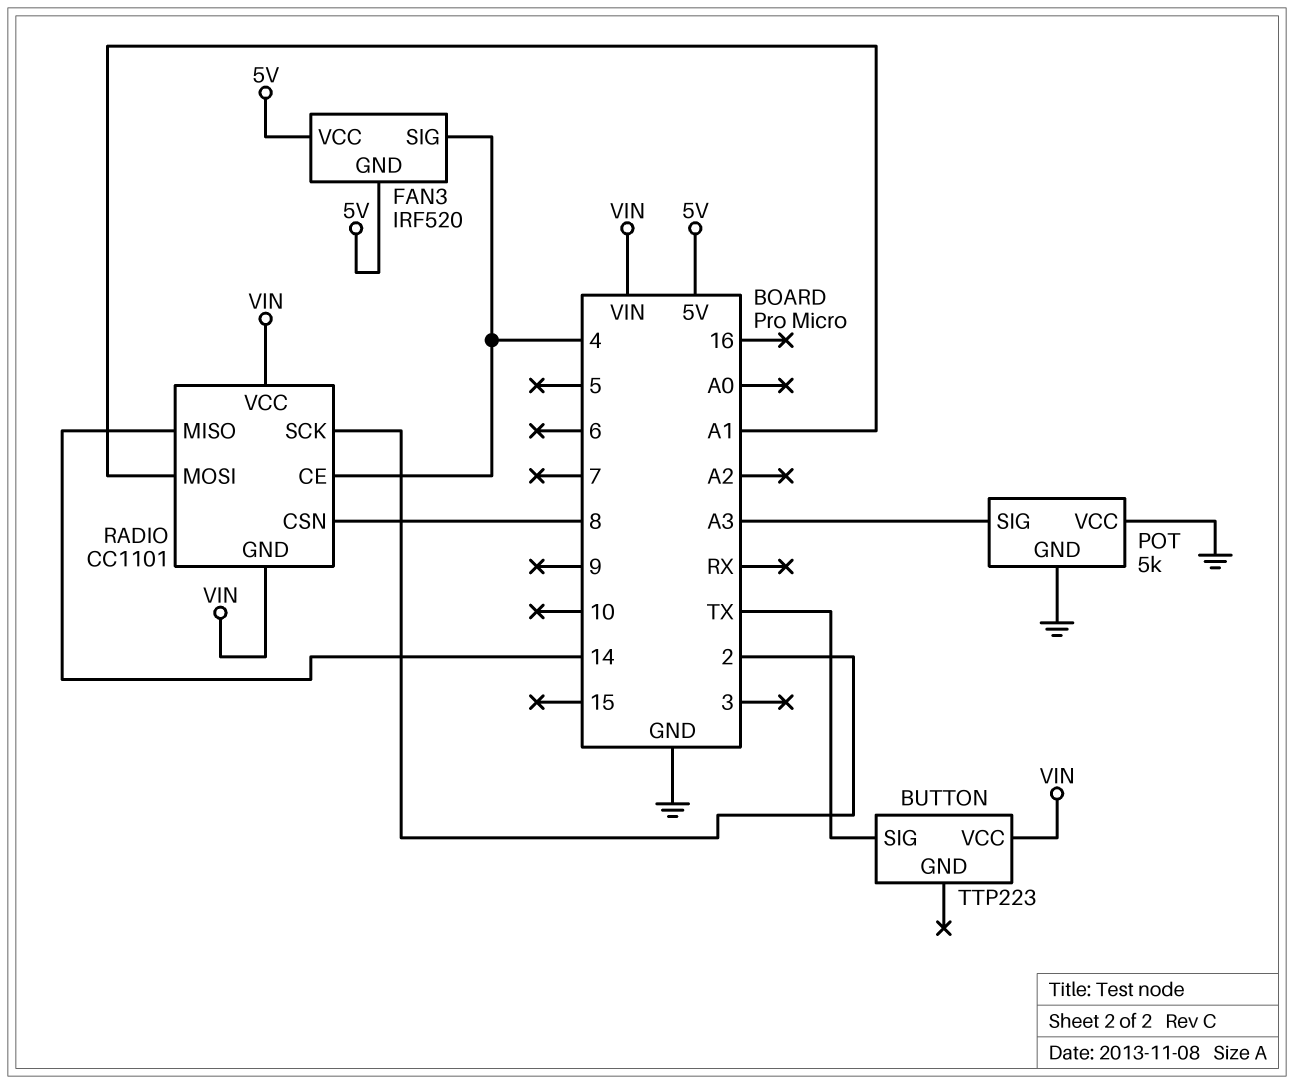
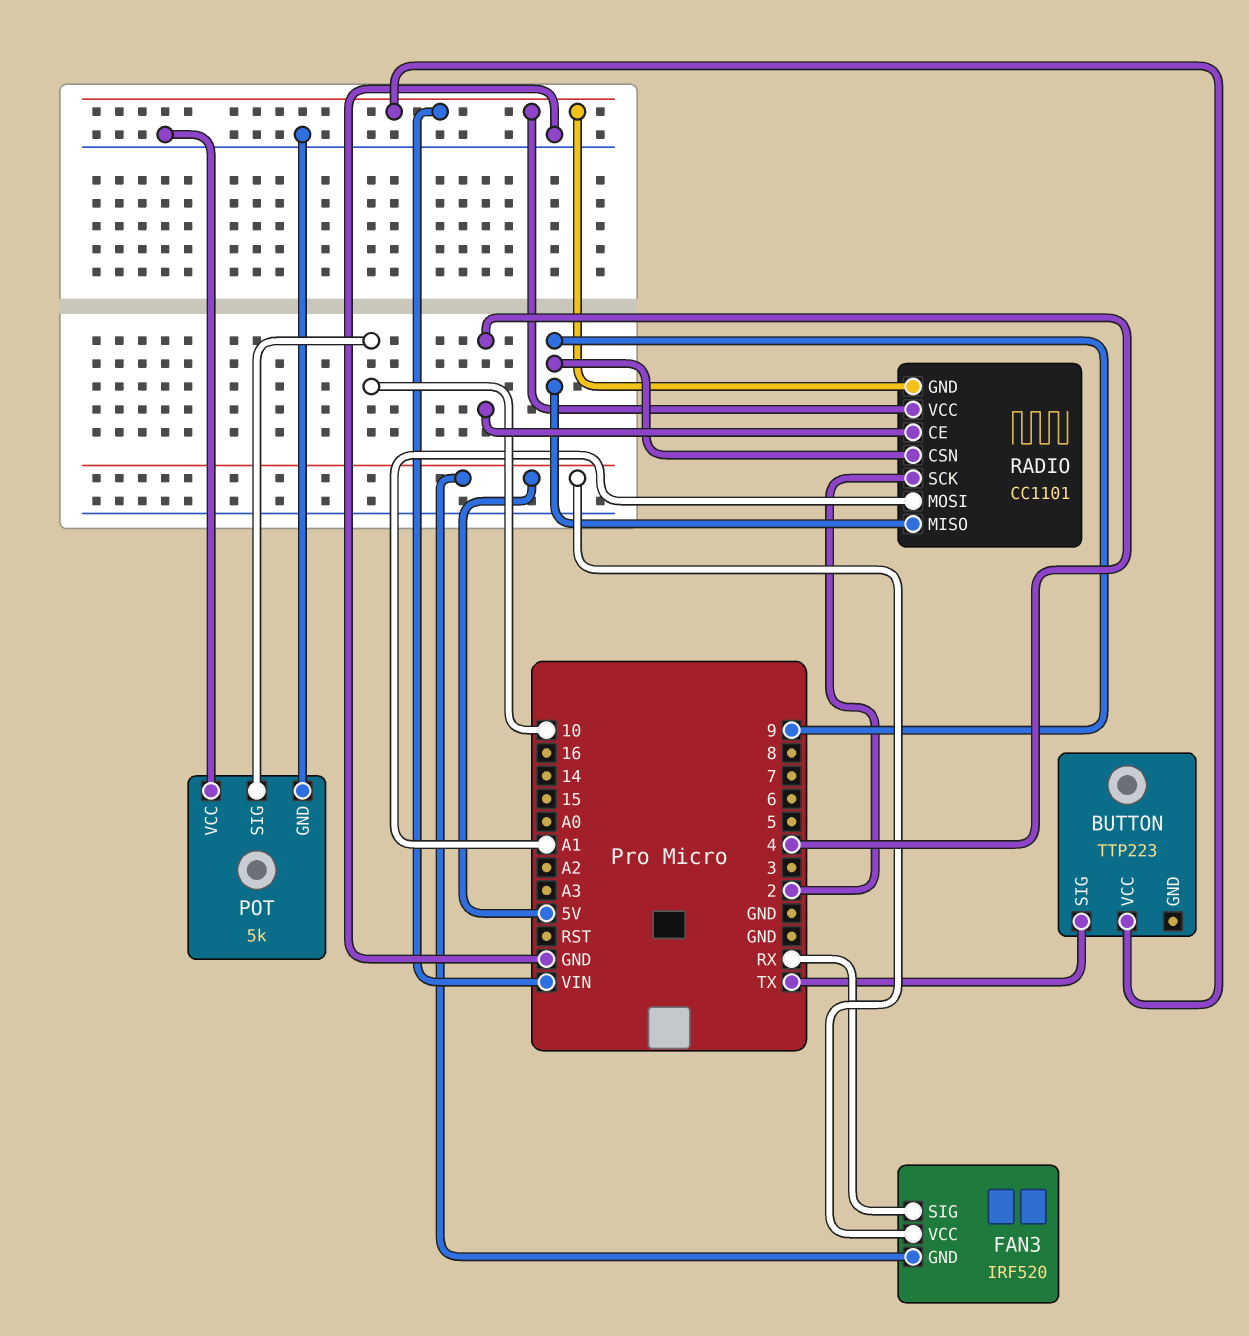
FAN3 pin SIG: 4 -> RX
POT pin SIG: A3 -> 10
RADIO pin CSN: 8 -> 9
RADIO pin MISO: 14 -> 9

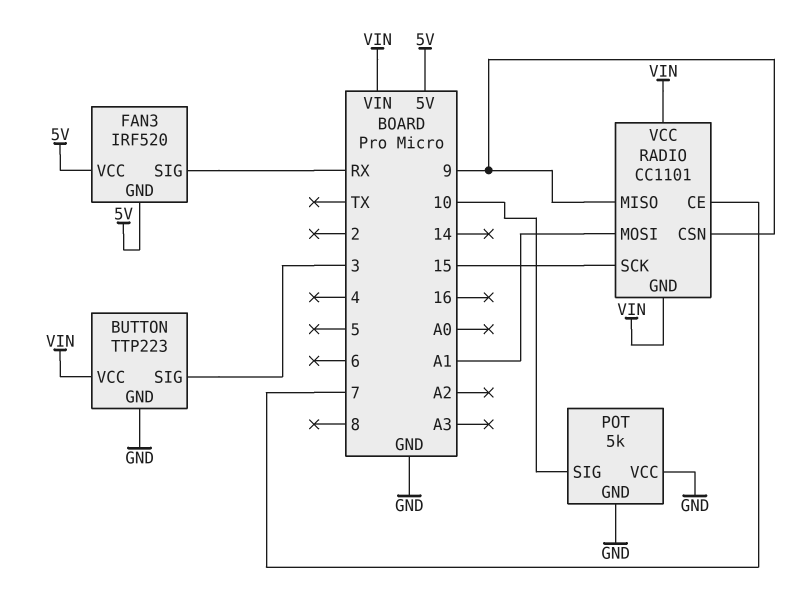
BUTTON pin GND: none -> GND
BUTTON pin SIG: TX -> 3
RADIO pin CE: 4 -> 7
RADIO pin SCK: 2 -> 15

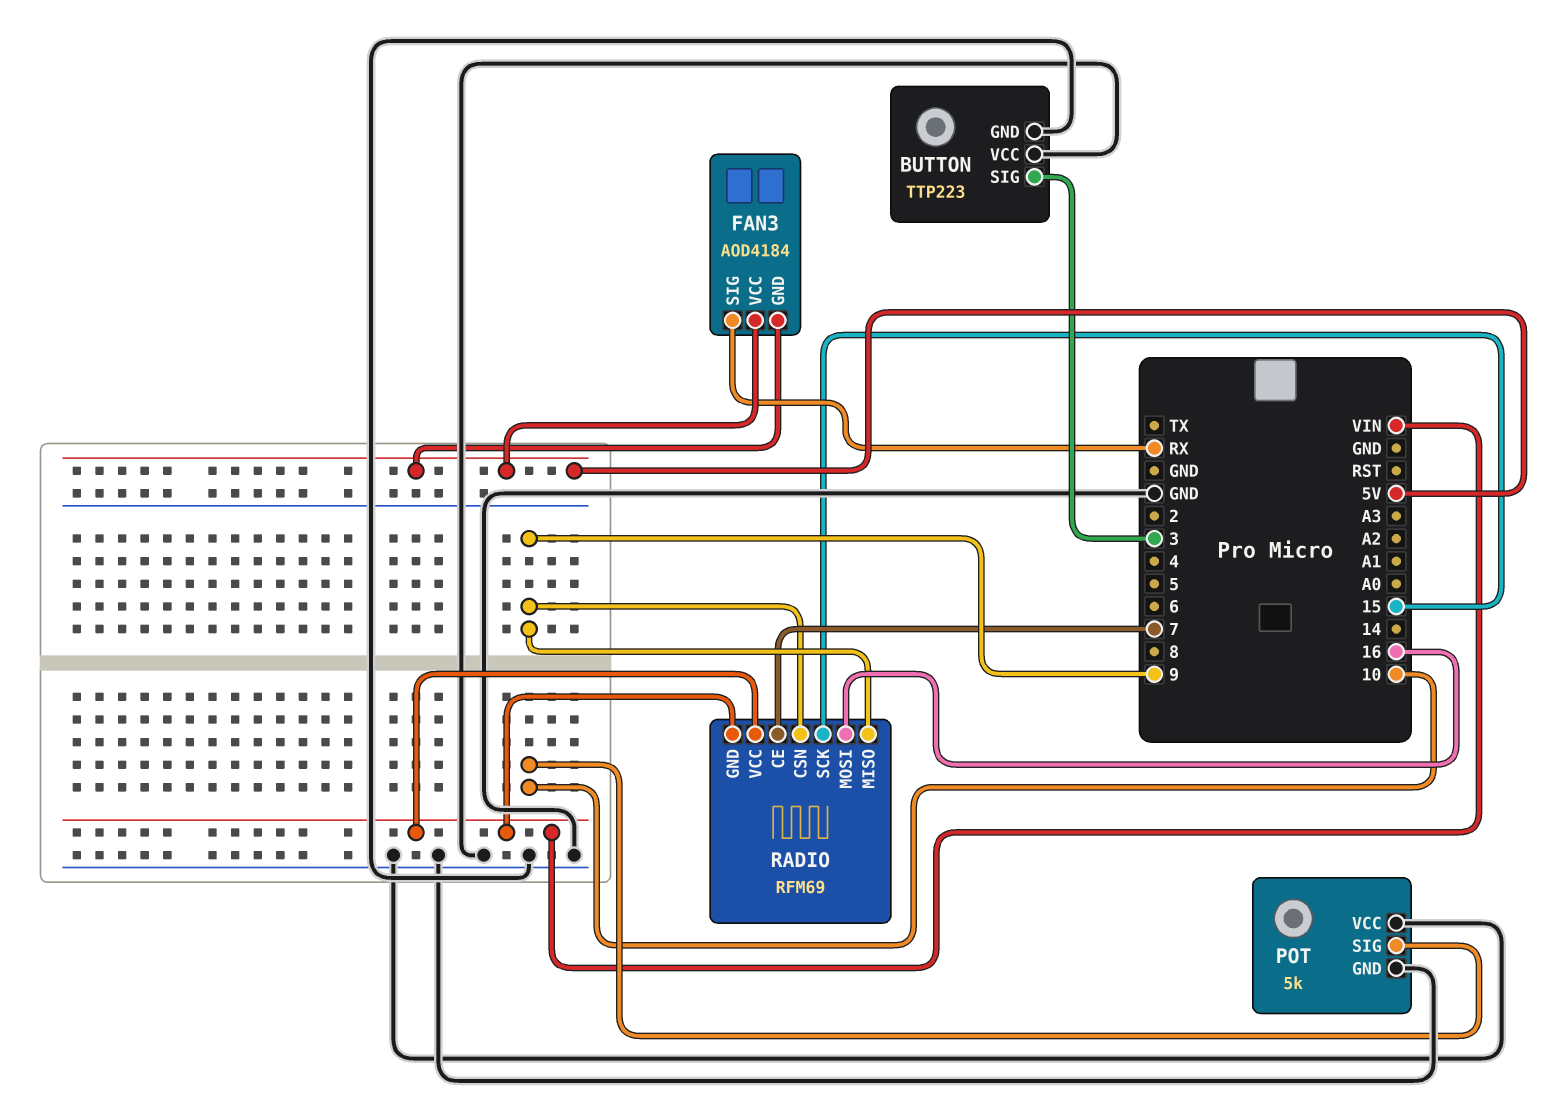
BUTTON pin VCC: VIN -> GND
FAN3: IRF520 -> AOD4184
RADIO: CC1101 -> RFM69
RADIO pin MOSI: A1 -> 16

